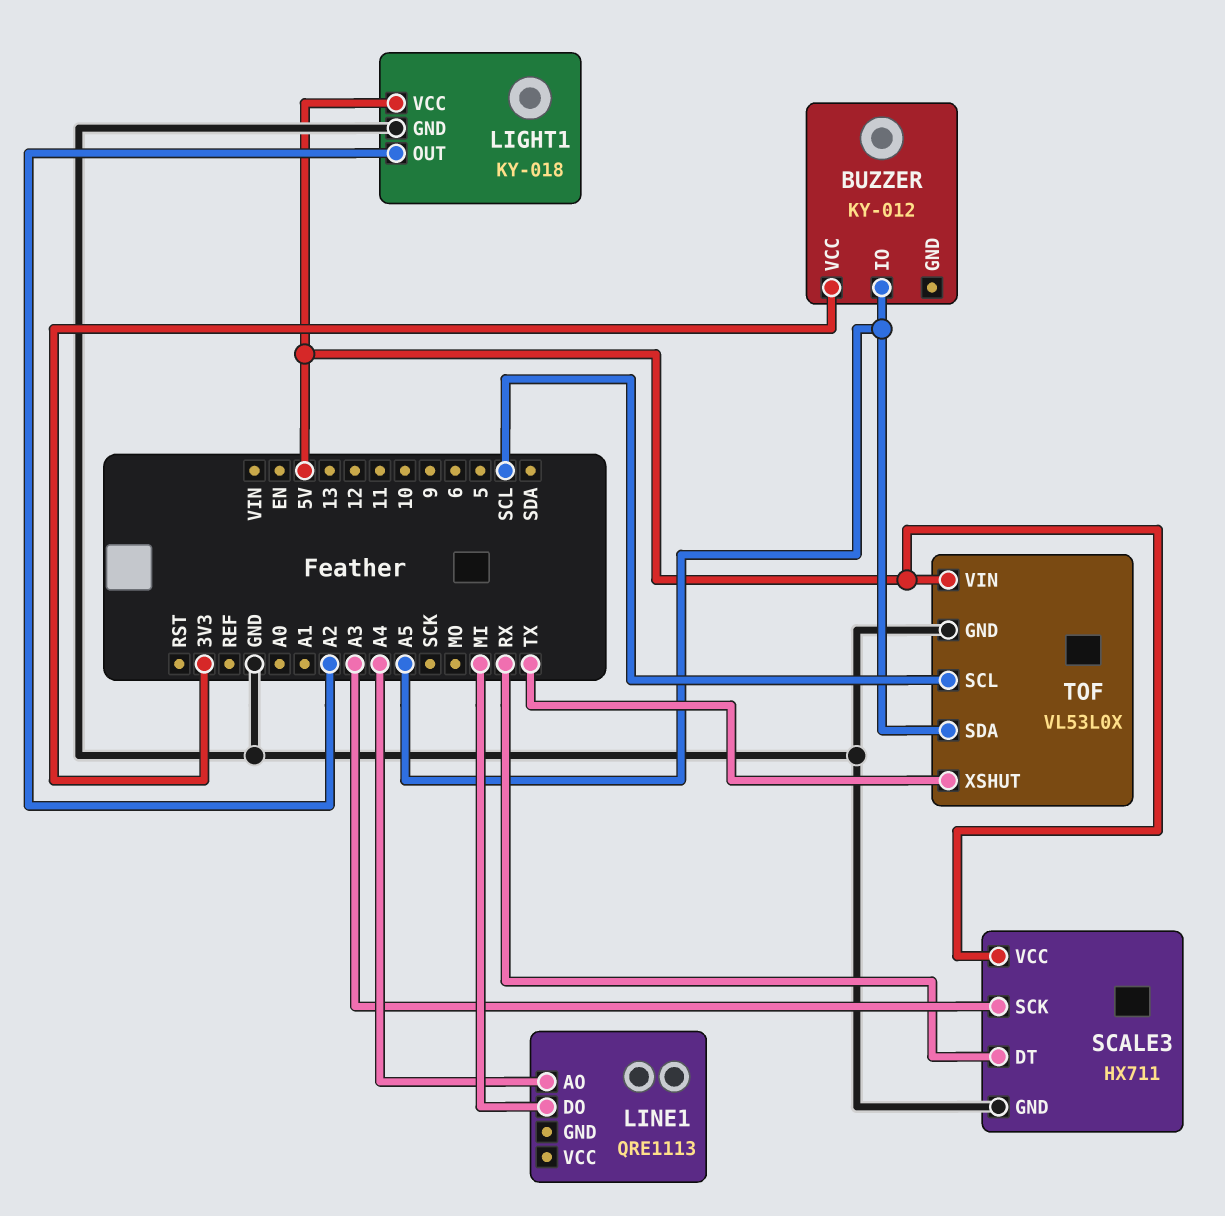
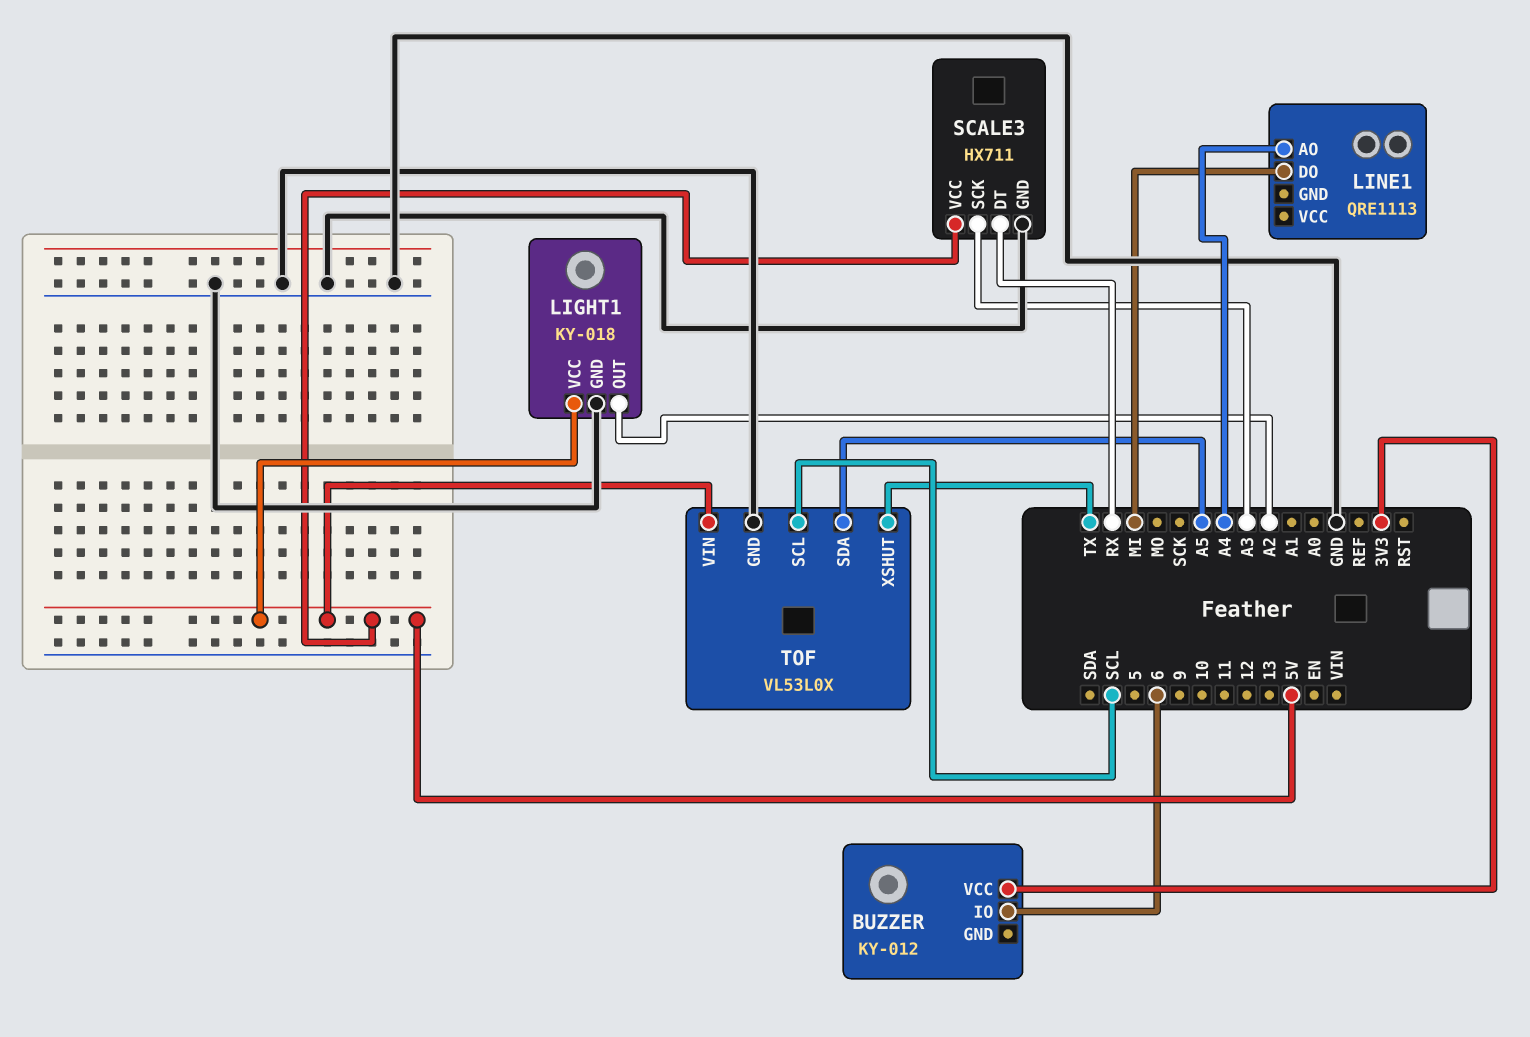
BUZZER pin IO: A5 -> 6

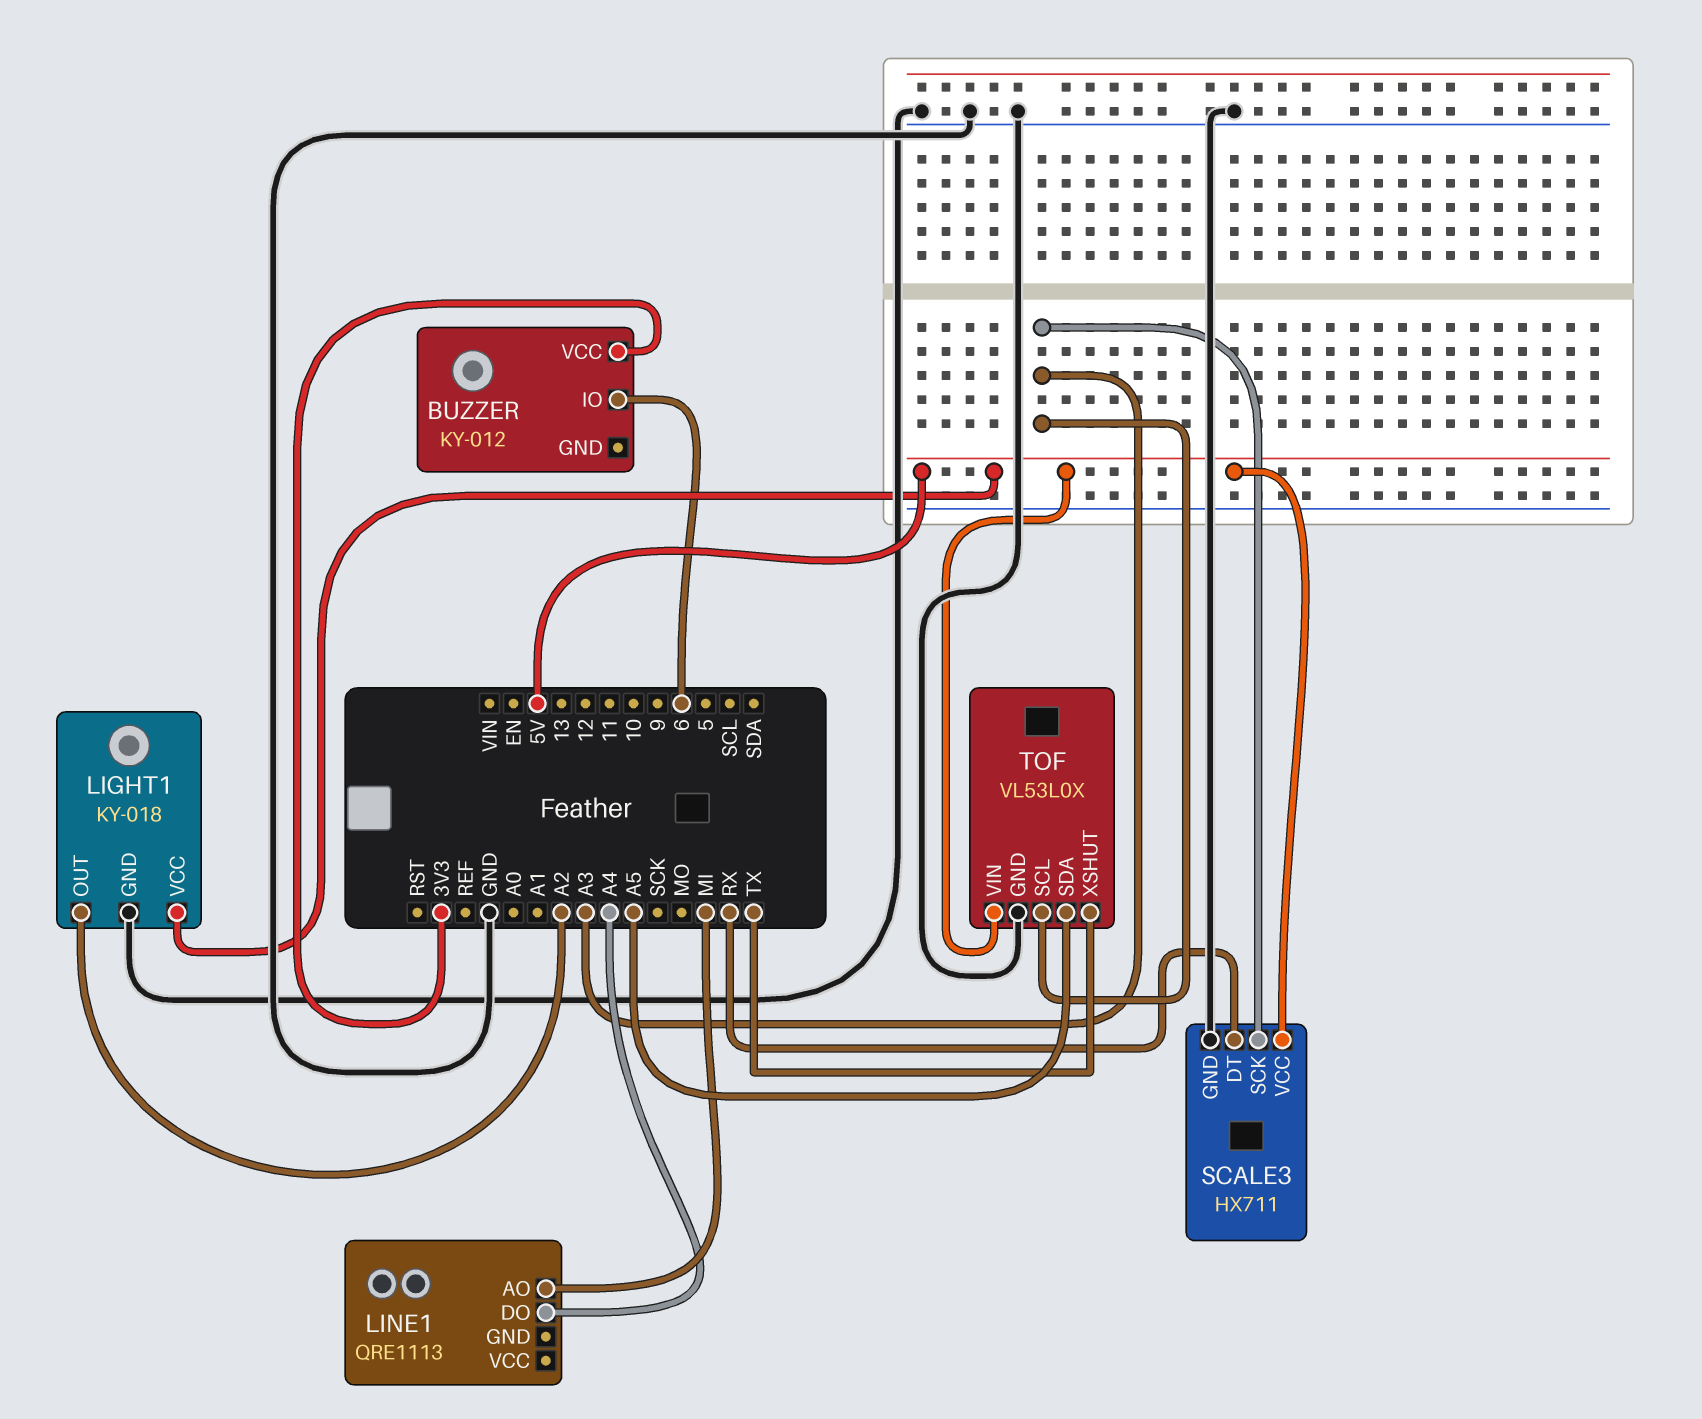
LINE1 pin AO: A4 -> MI
LINE1 pin DO: MI -> A4
TOF pin SCL: SCL -> A3

